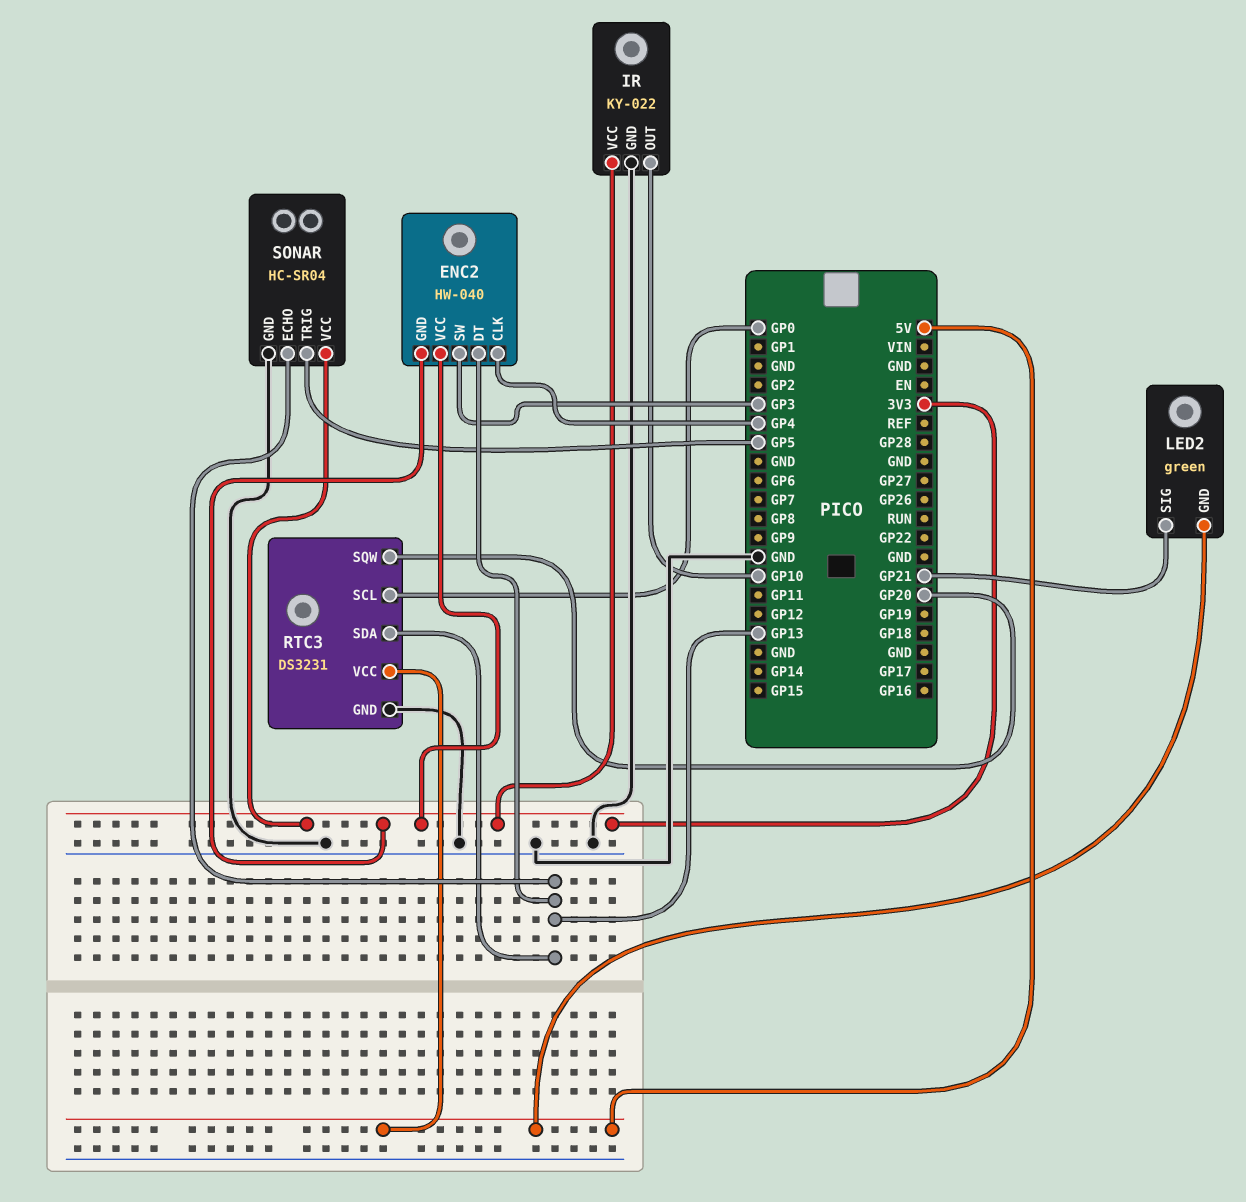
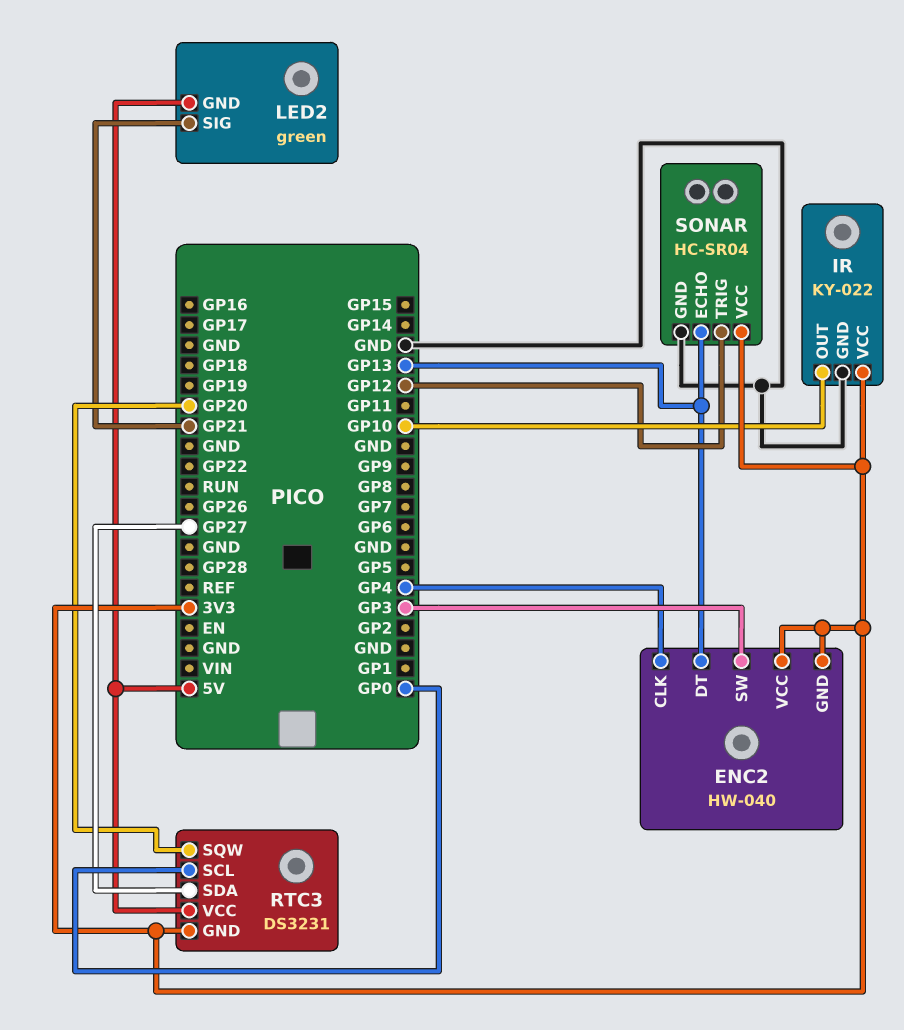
RTC3 pin GND: GND -> 3V3
RTC3 pin SDA: GP13 -> GP27
SONAR pin TRIG: GP5 -> GP12

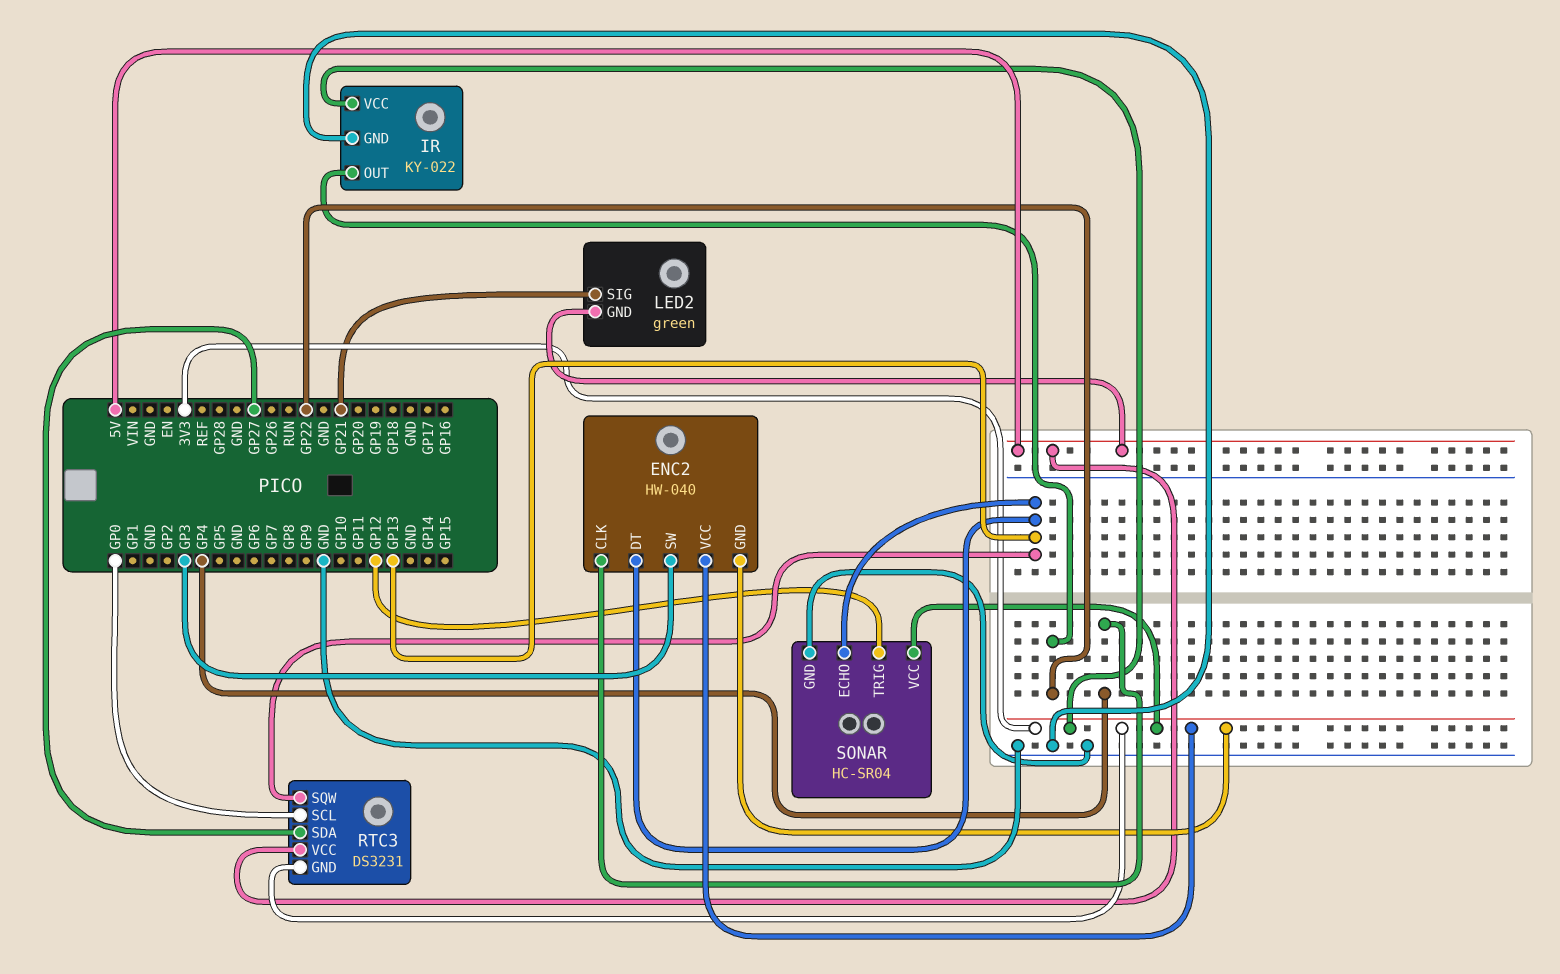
IR pin OUT: GP10 -> GP22
RTC3 pin SQW: GP20 -> GP13

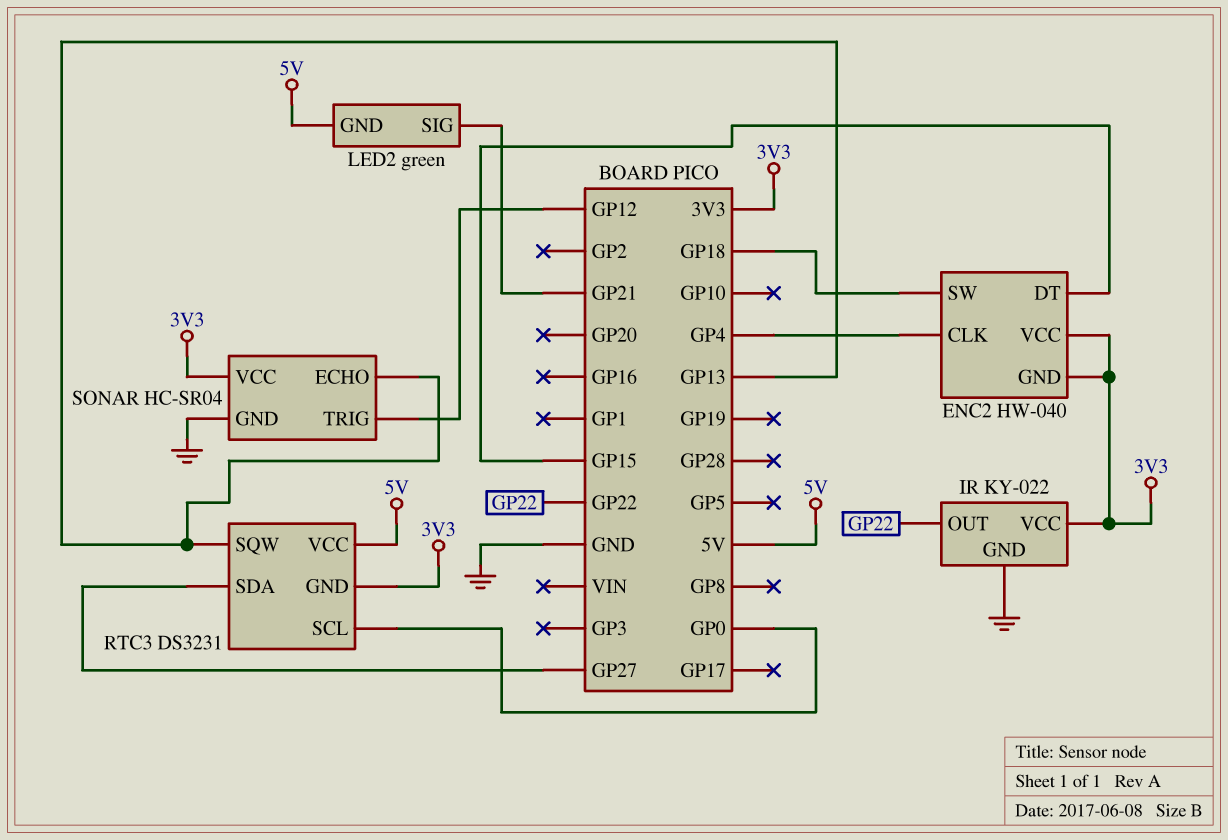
ENC2 pin DT: GP13 -> GP15
ENC2 pin SW: GP3 -> GP18

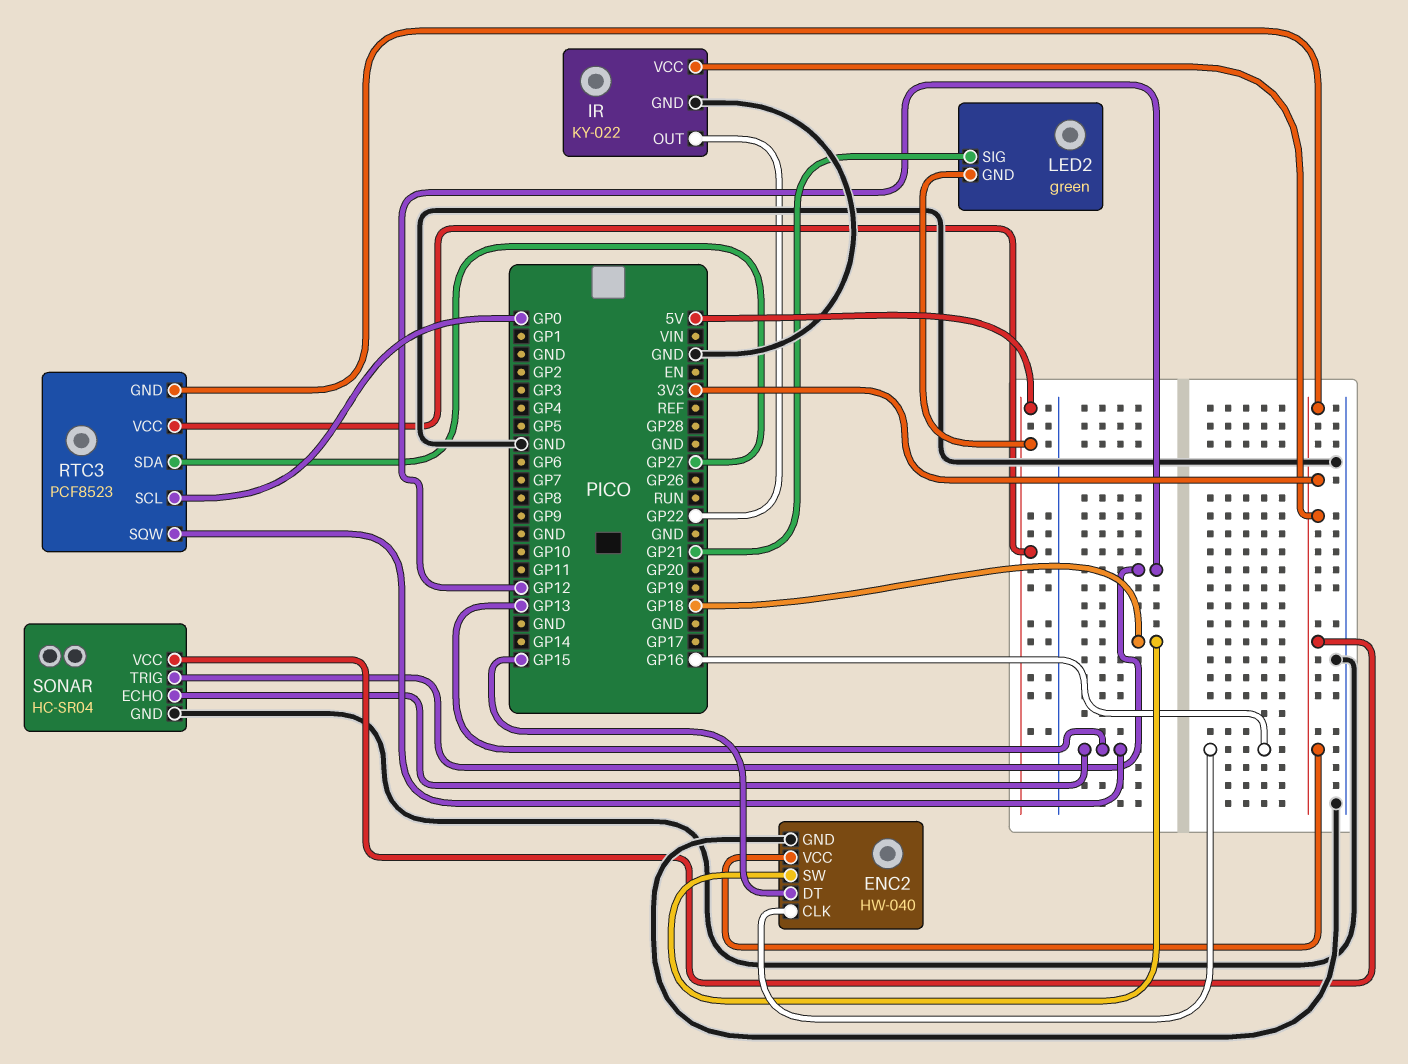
ENC2 pin CLK: GP4 -> GP16
ENC2 pin GND: 3V3 -> GND
RTC3: DS3231 -> PCF8523

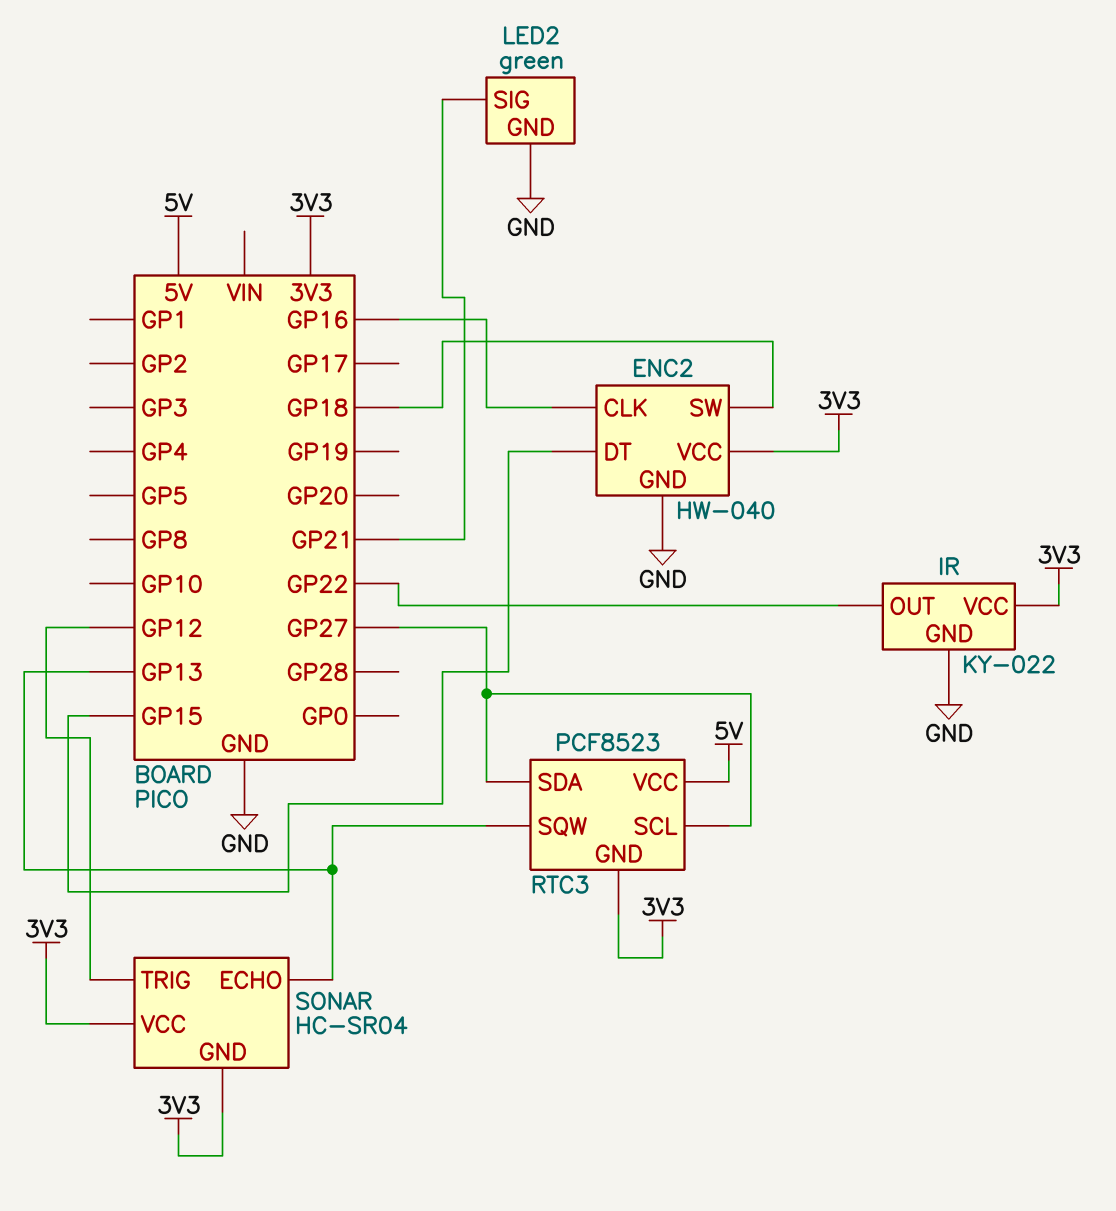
LED2 pin GND: 5V -> GND
RTC3 pin SCL: GP0 -> GP27
SONAR pin GND: GND -> 3V3

